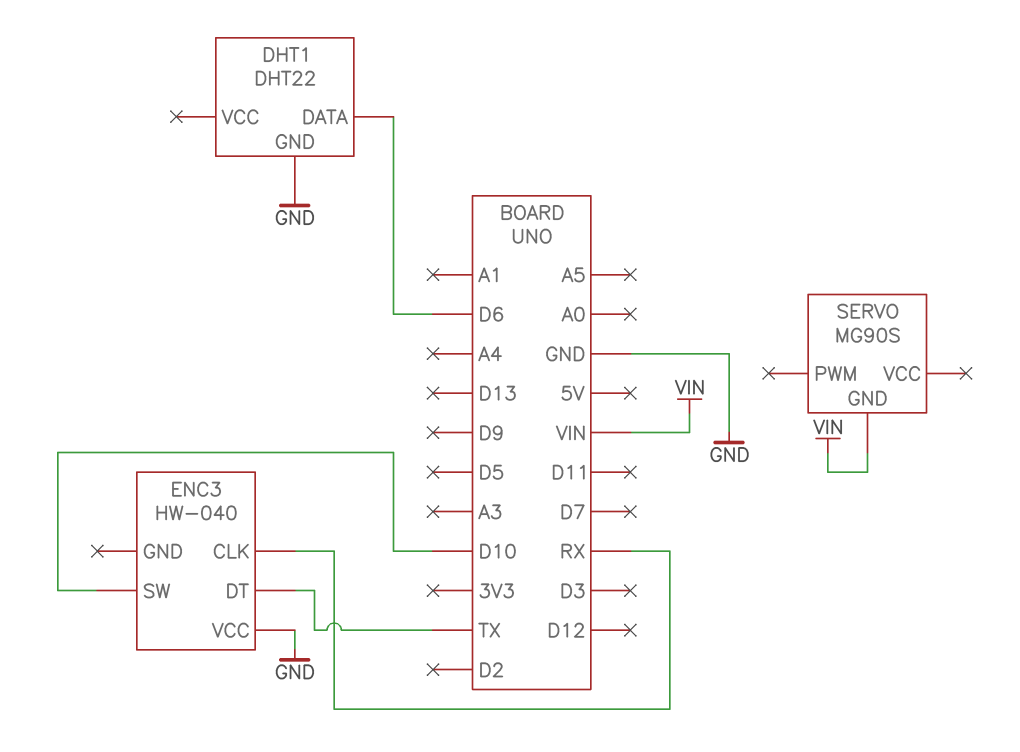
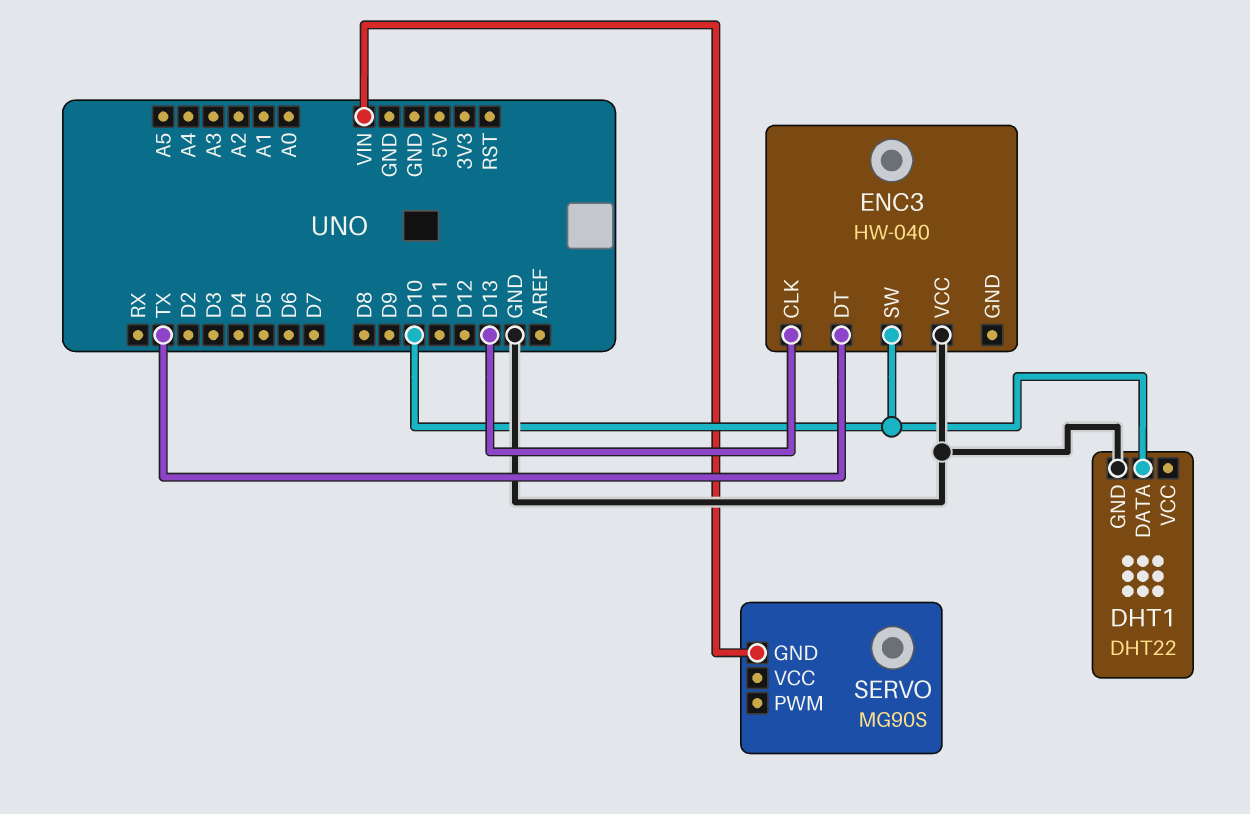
DHT1 pin DATA: D6 -> D10
ENC3 pin CLK: RX -> D13

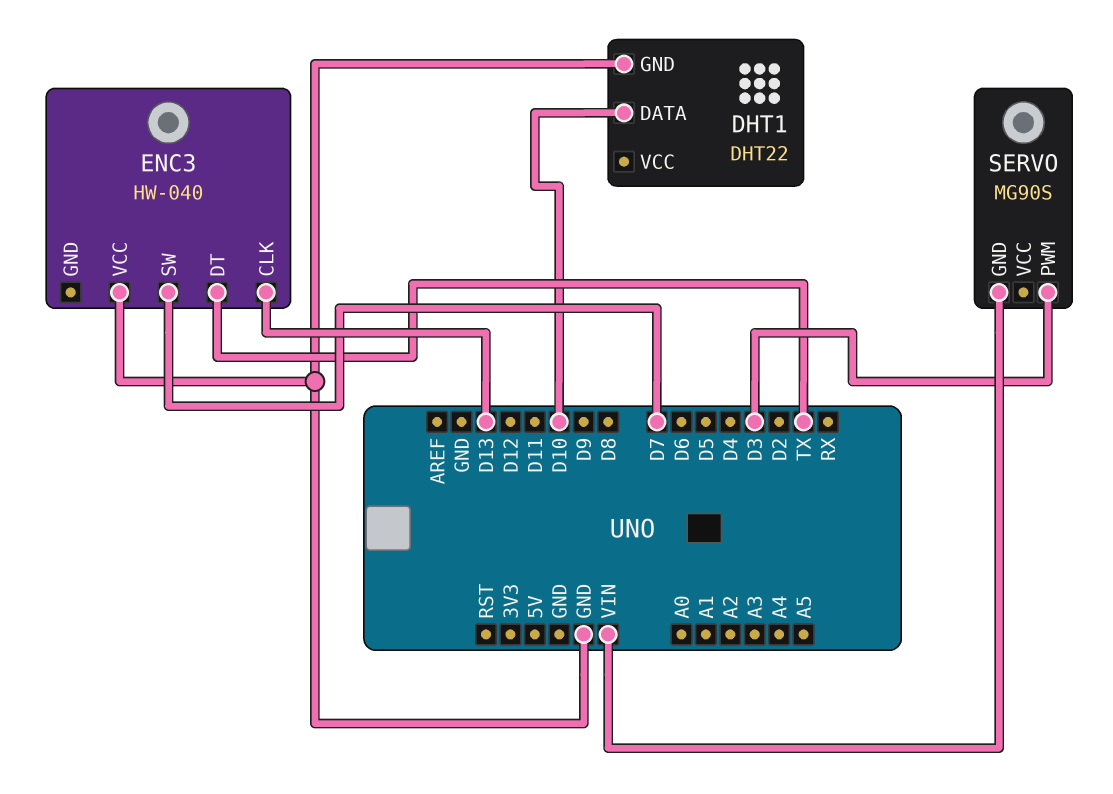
ENC3 pin SW: D10 -> D7
SERVO pin PWM: none -> D3

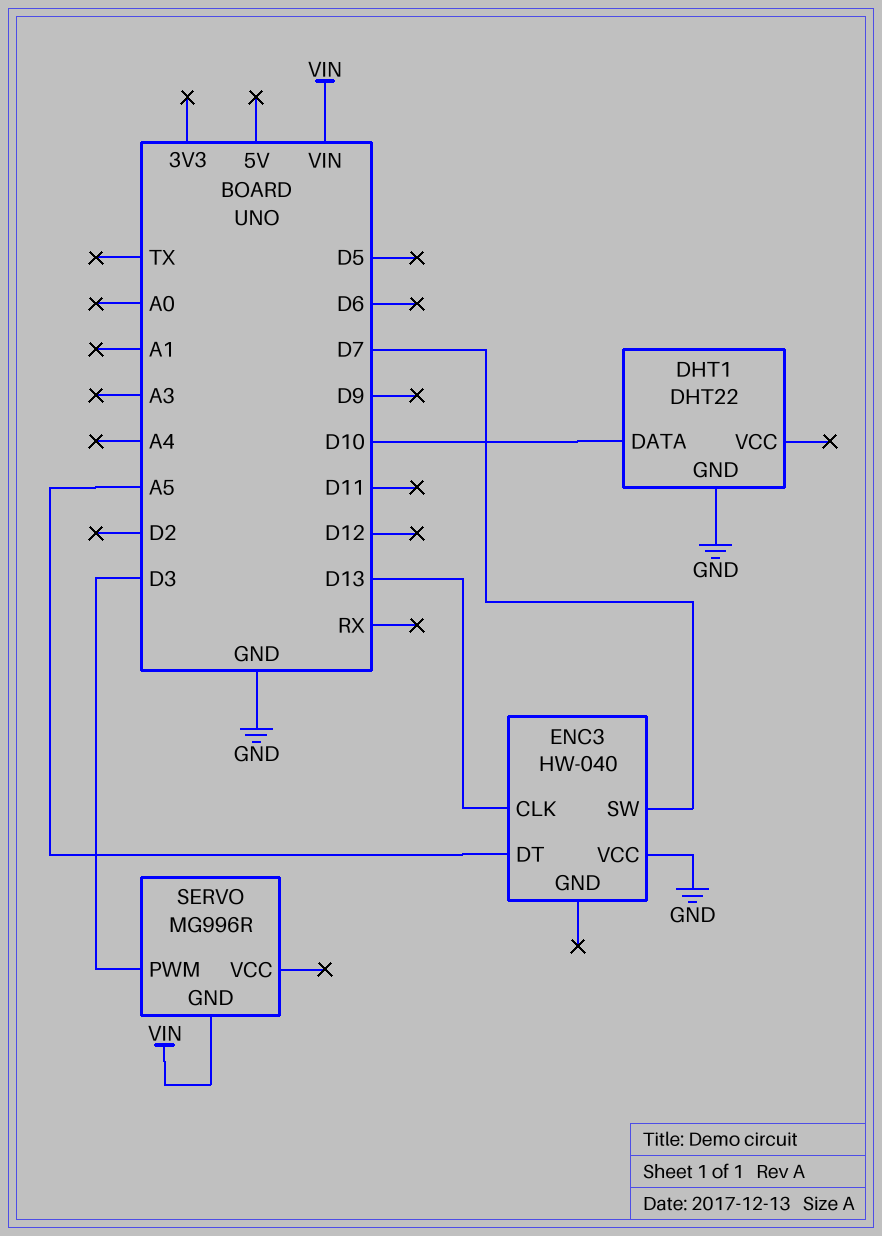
ENC3 pin DT: TX -> A5
SERVO: MG90S -> MG996R

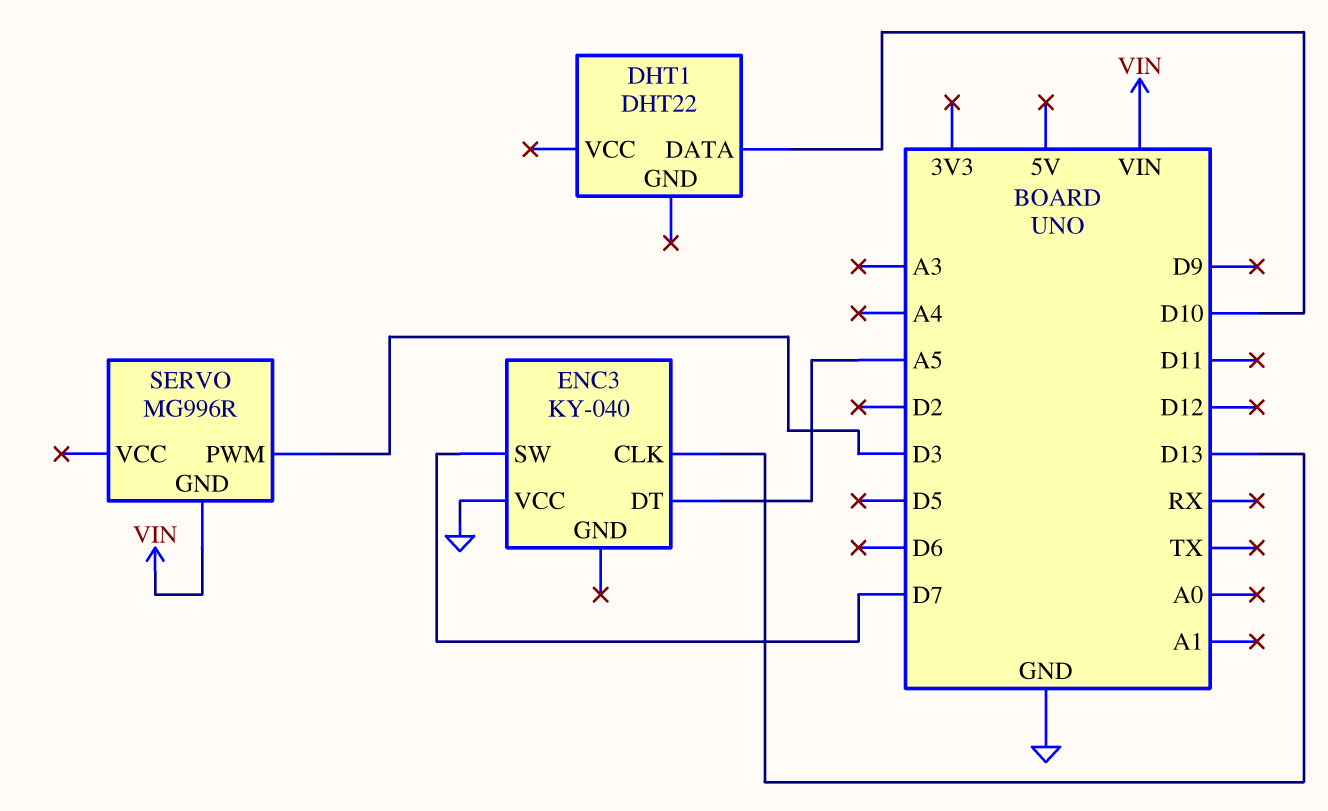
DHT1 pin GND: GND -> none
ENC3: HW-040 -> KY-040

